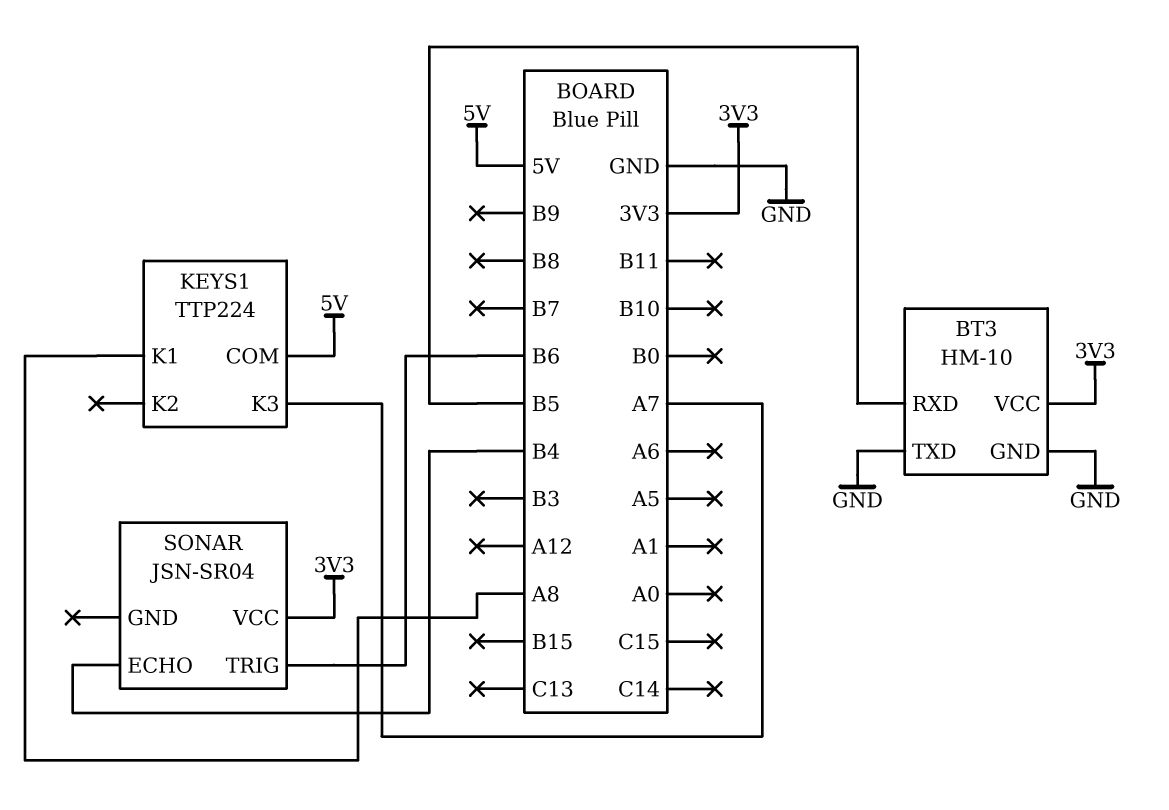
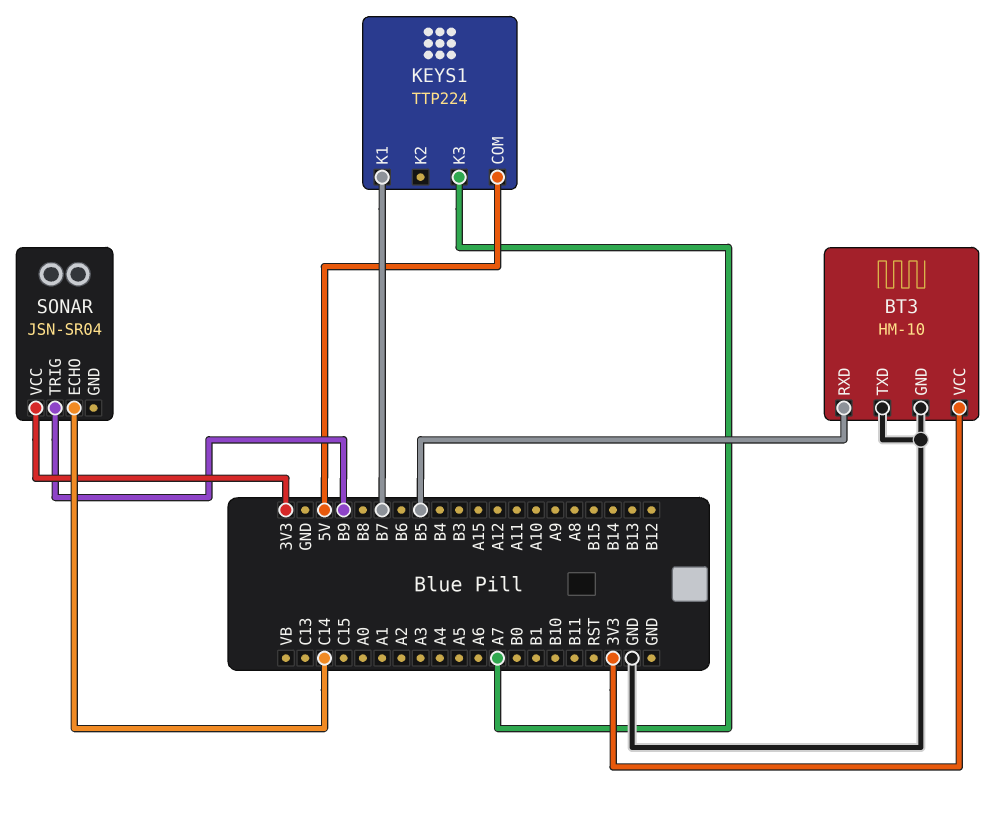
KEYS1 pin K1: A8 -> B7
SONAR pin ECHO: B4 -> C14
SONAR pin TRIG: B6 -> B9

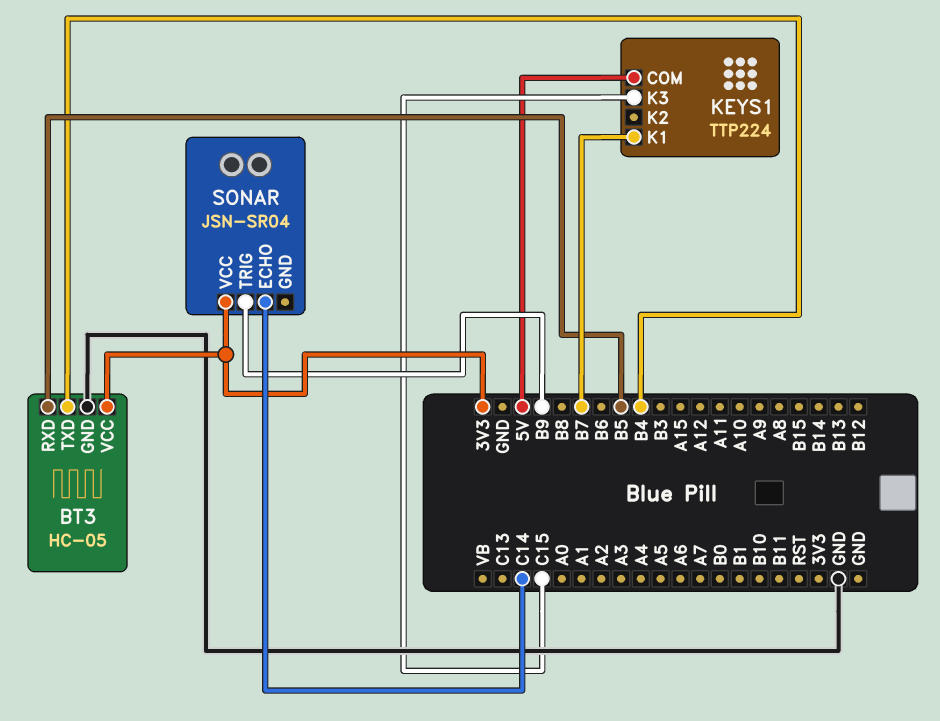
BT3: HM-10 -> HC-05
BT3 pin TXD: GND -> B4
KEYS1 pin K3: A7 -> C15

